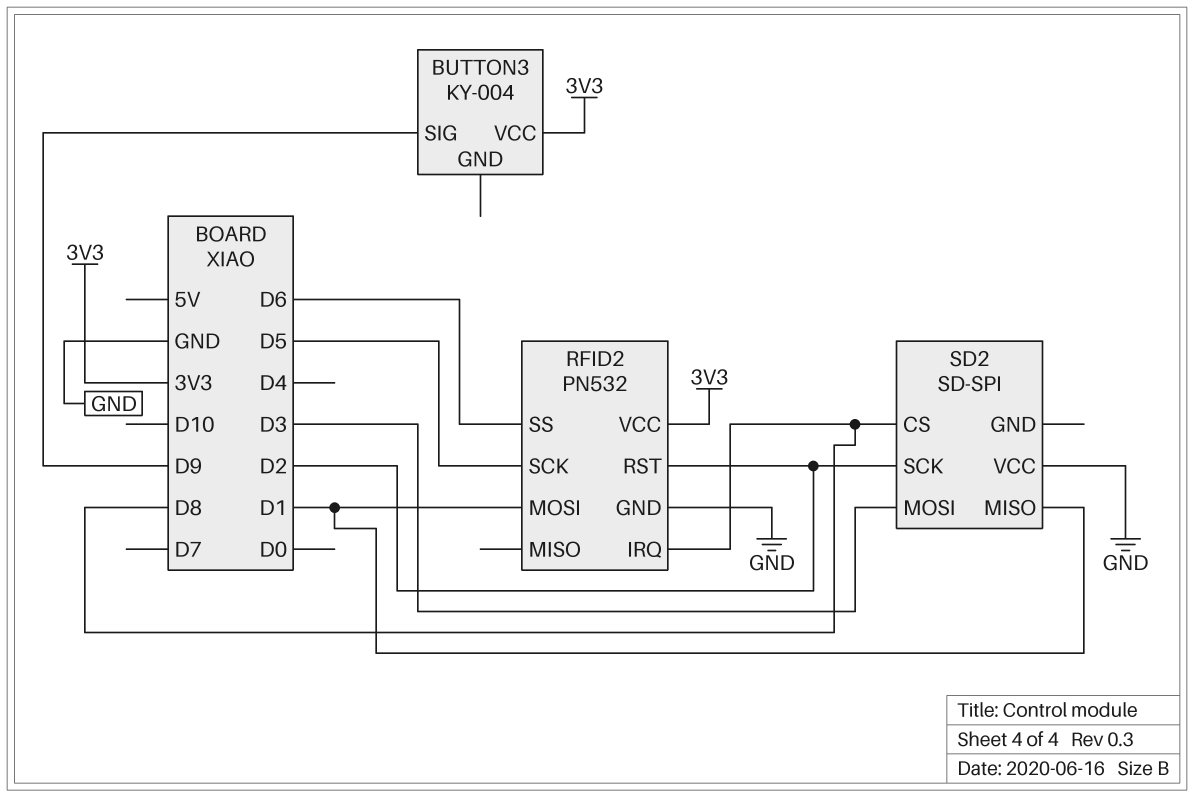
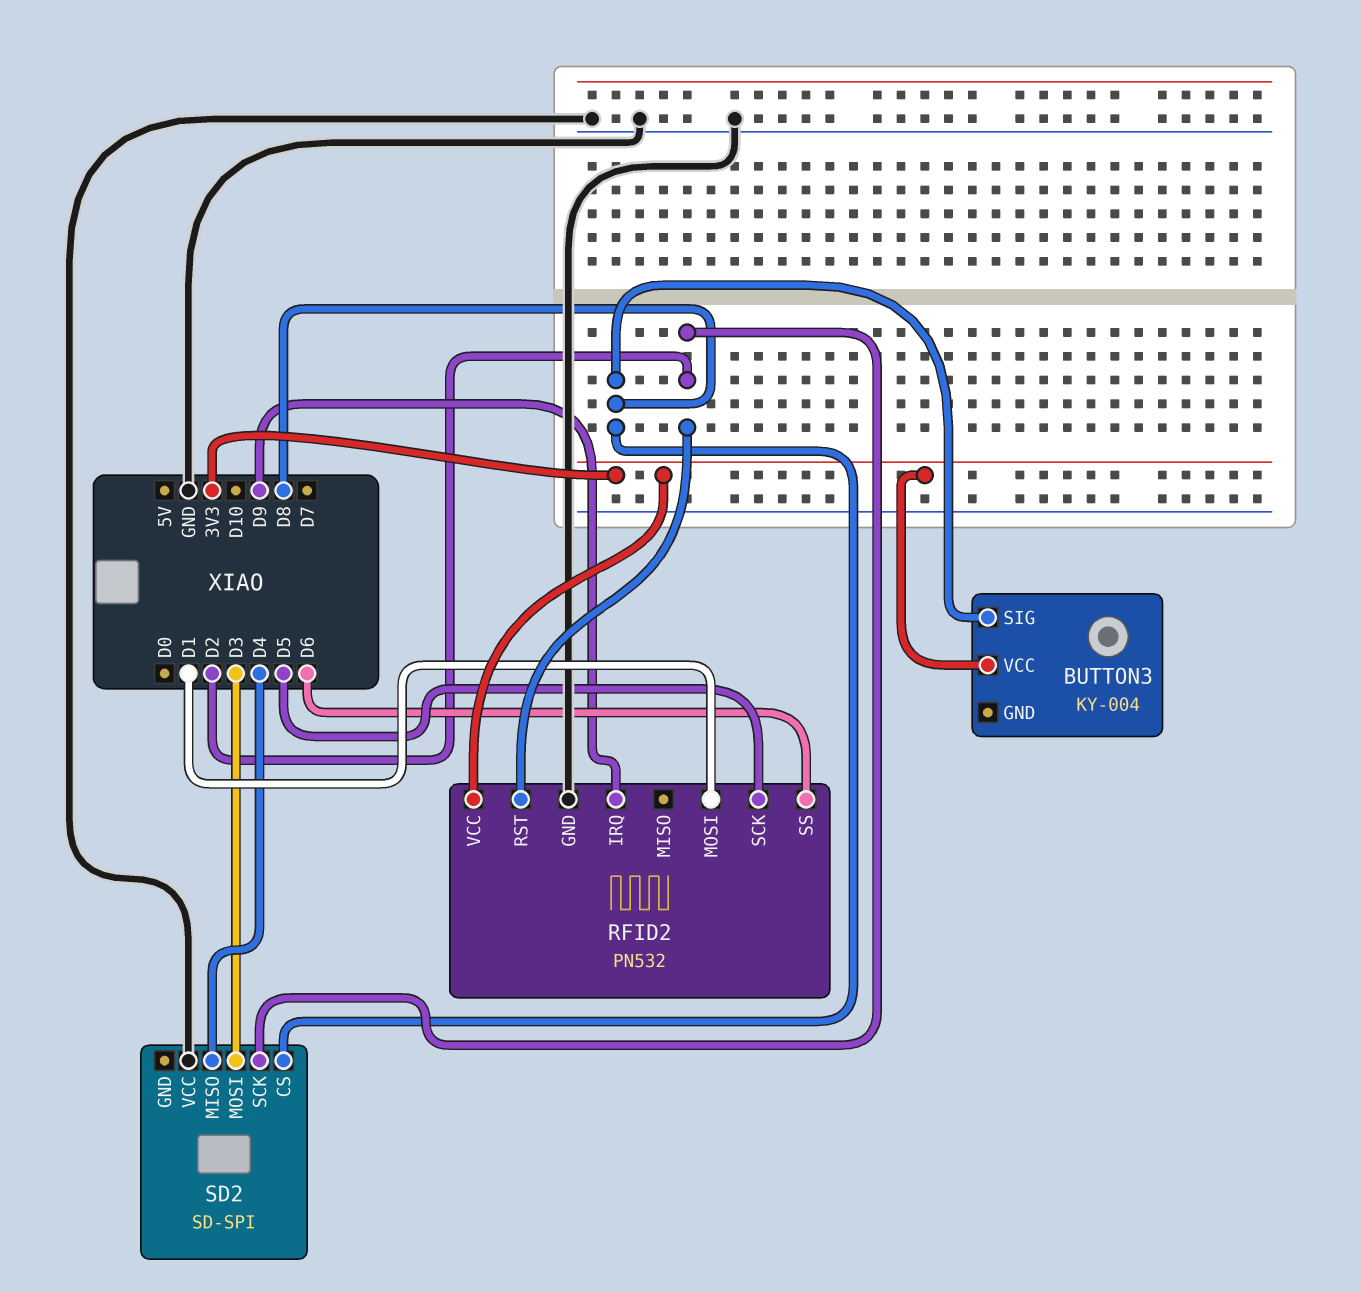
BUTTON3 pin SIG: D9 -> D8
RFID2 pin IRQ: D8 -> D9
SD2 pin MISO: D1 -> D4

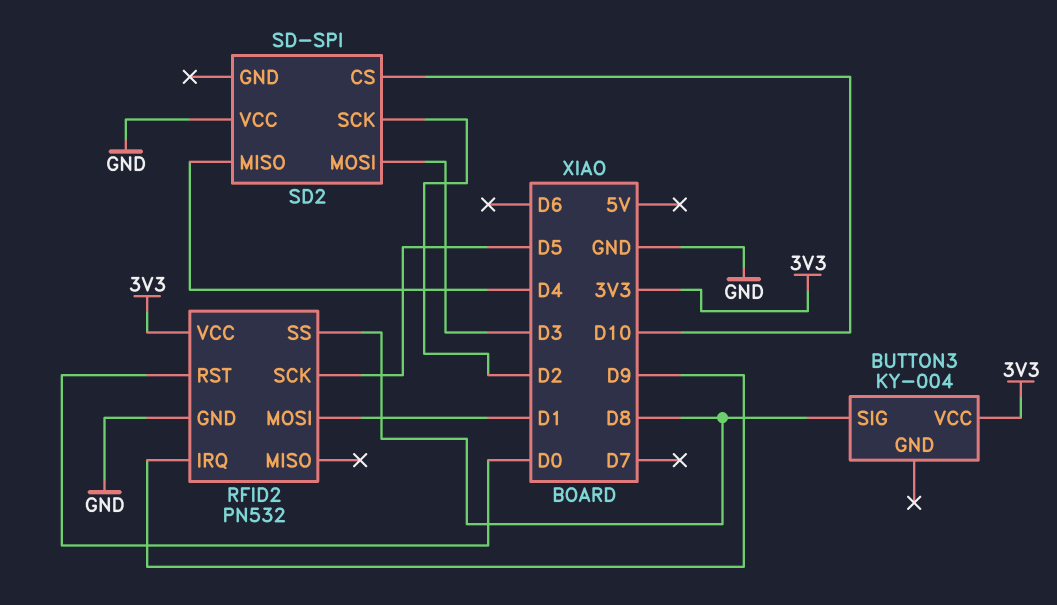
RFID2 pin RST: D2 -> D0
RFID2 pin SS: D6 -> D8
SD2 pin CS: D8 -> D10

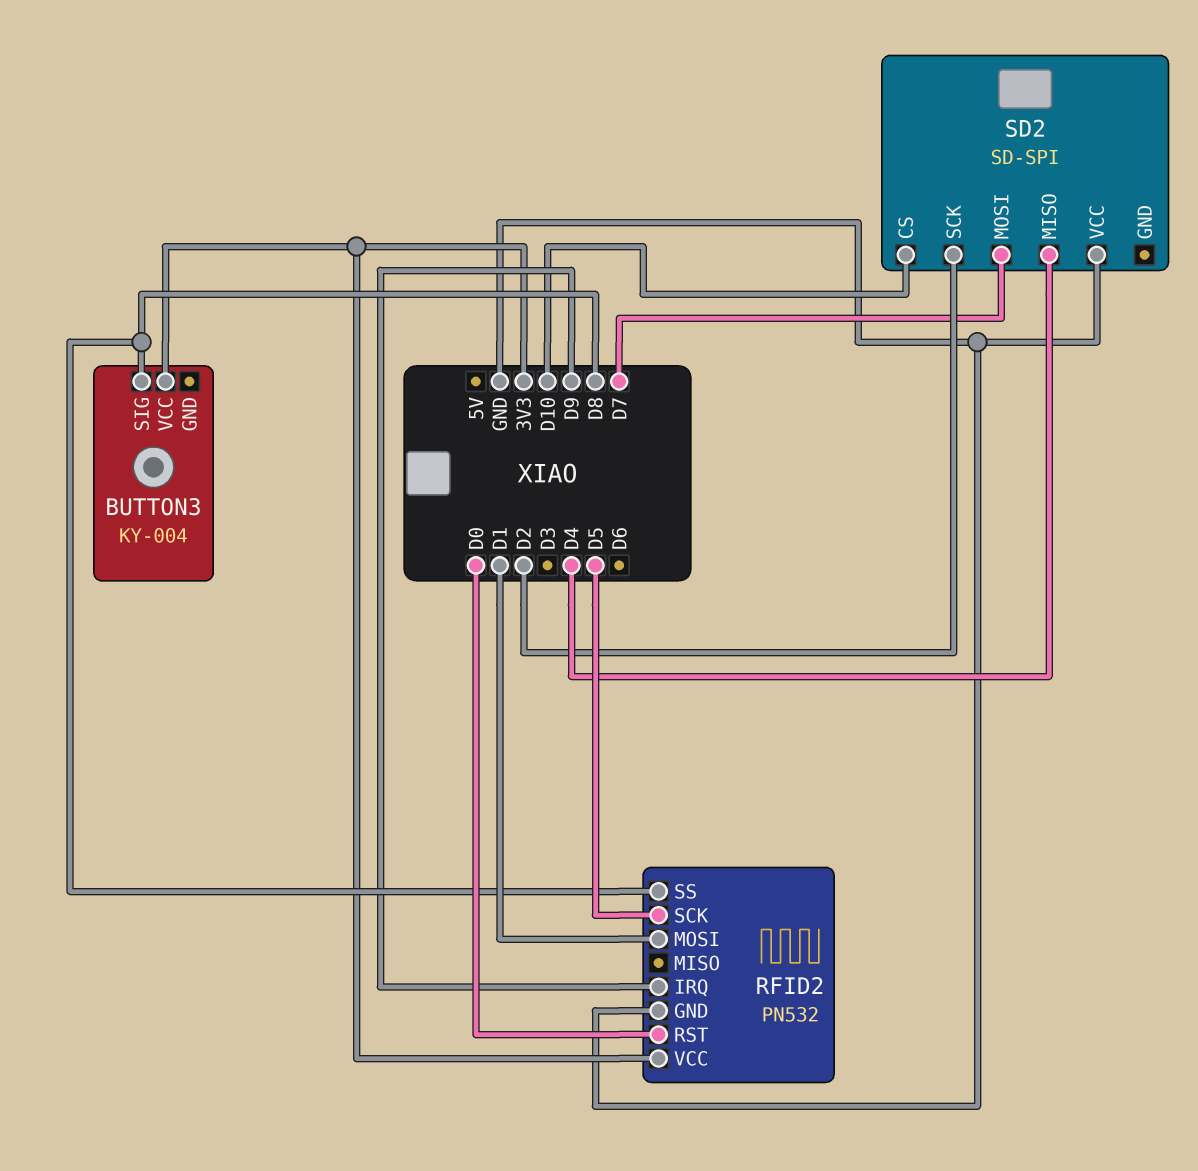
SD2 pin MOSI: D3 -> D7

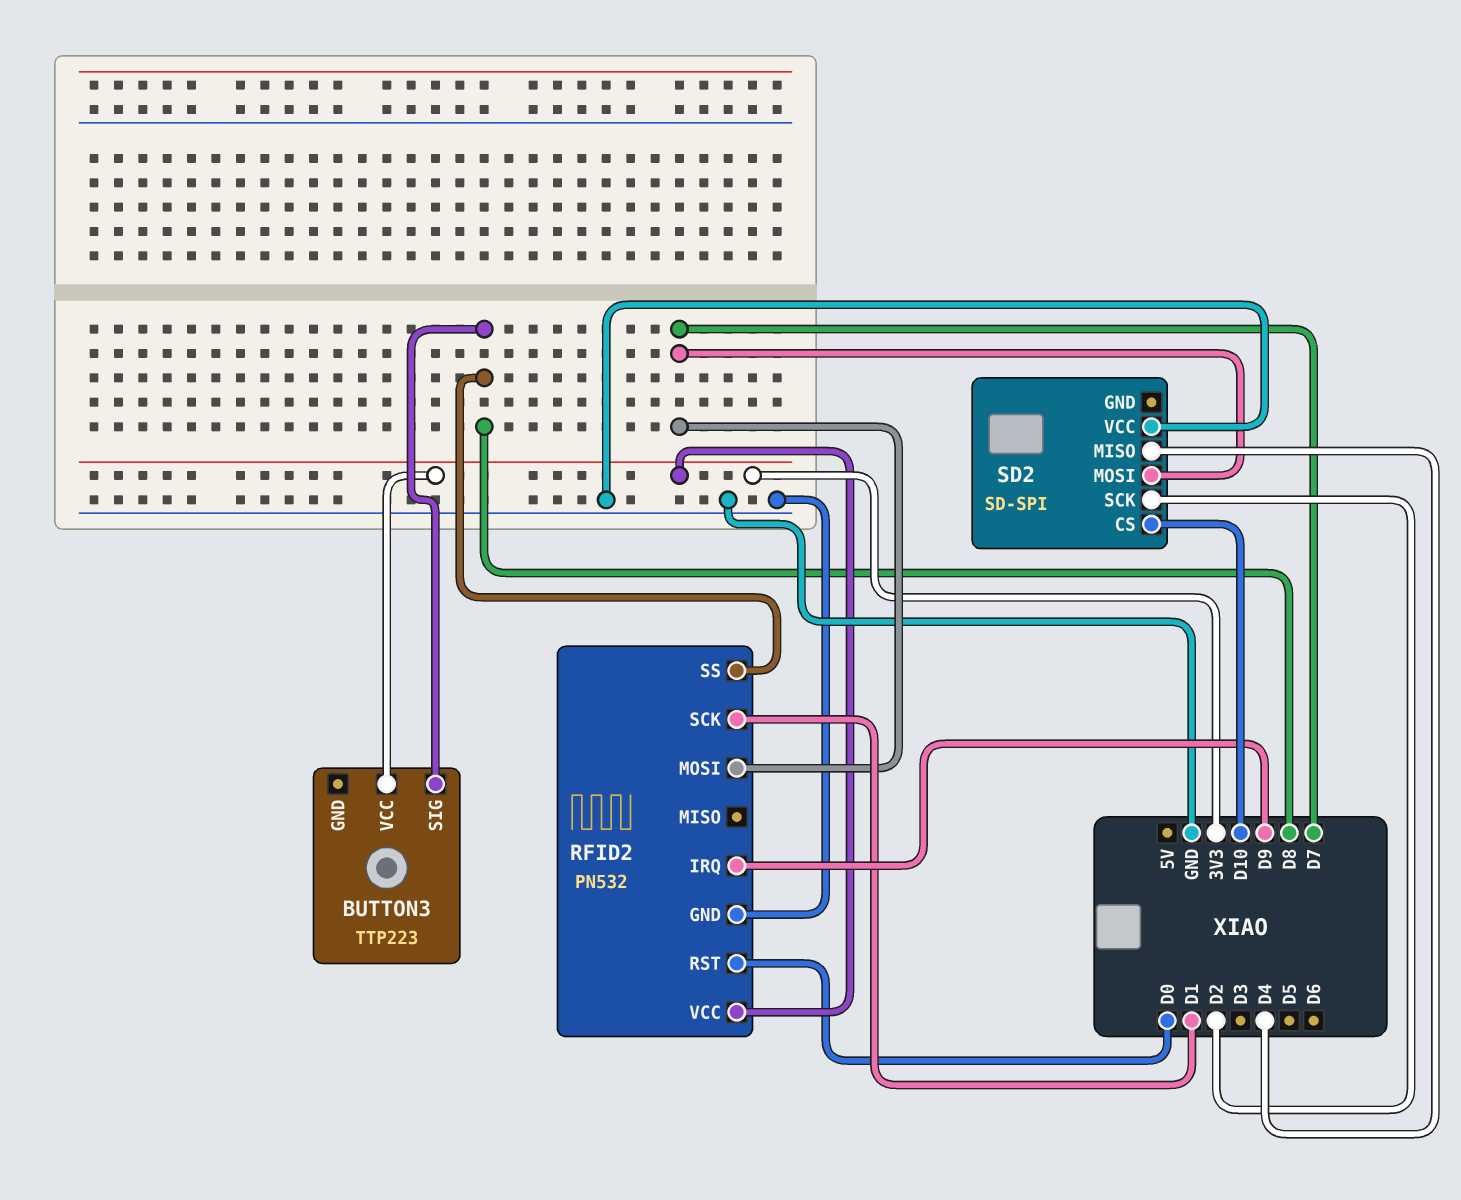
BUTTON3: KY-004 -> TTP223
RFID2 pin MOSI: D1 -> D7
RFID2 pin SCK: D5 -> D1

